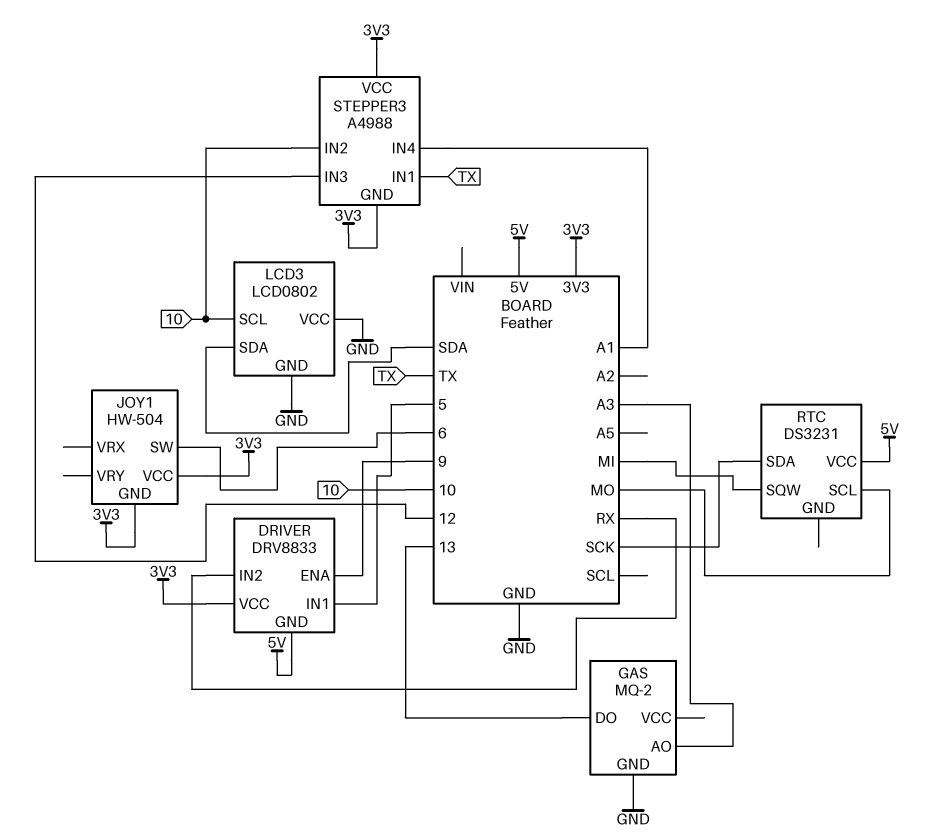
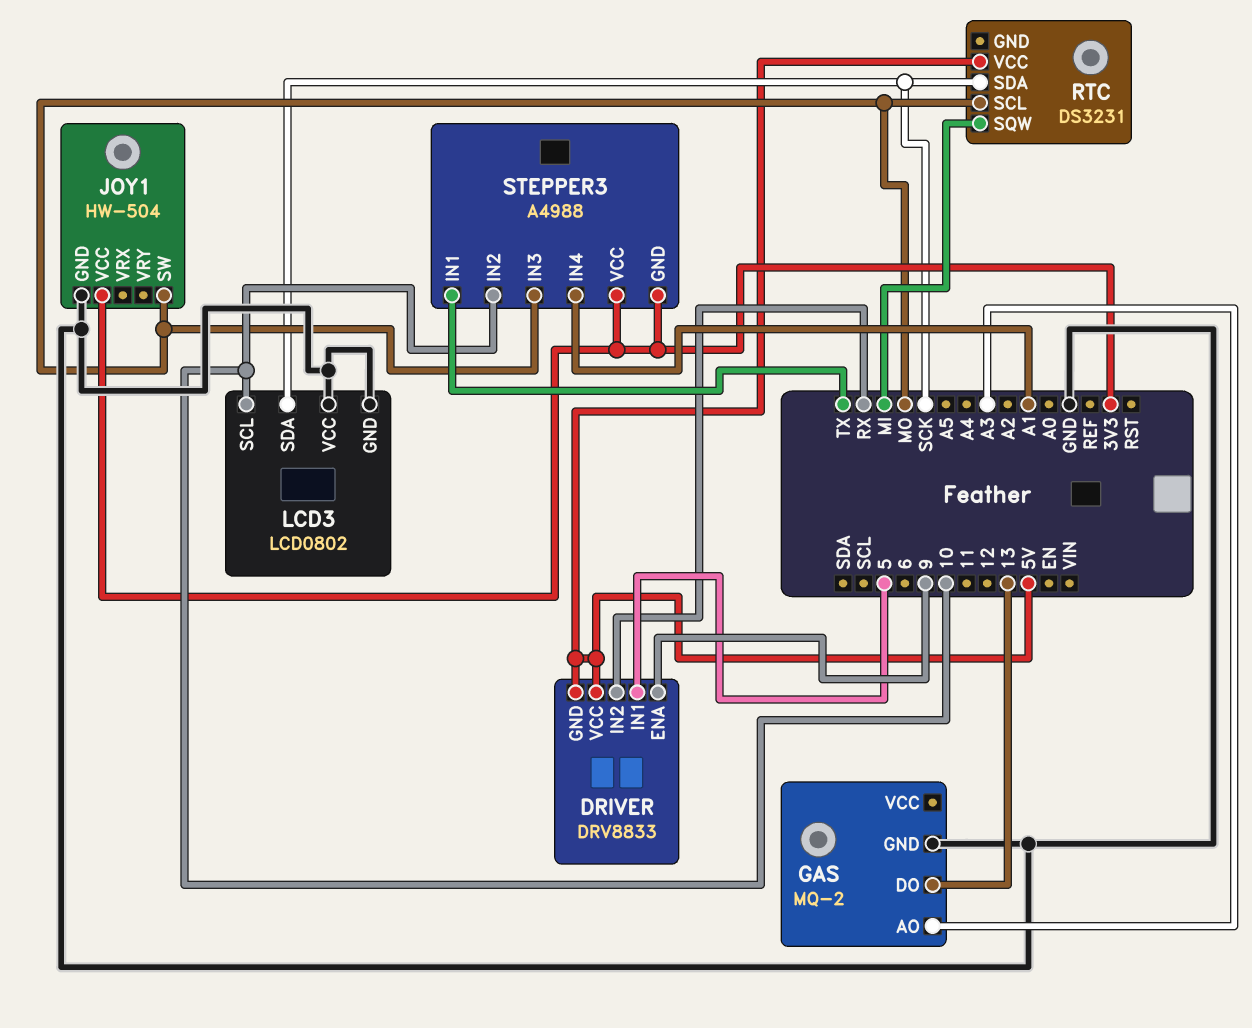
DRIVER pin VCC: 3V3 -> 5V
JOY1 pin GND: 3V3 -> GND
JOY1 pin SW: 6 -> MO
LCD3 pin SDA: SDA -> SCK
STEPPER3 pin IN3: 12 -> MO

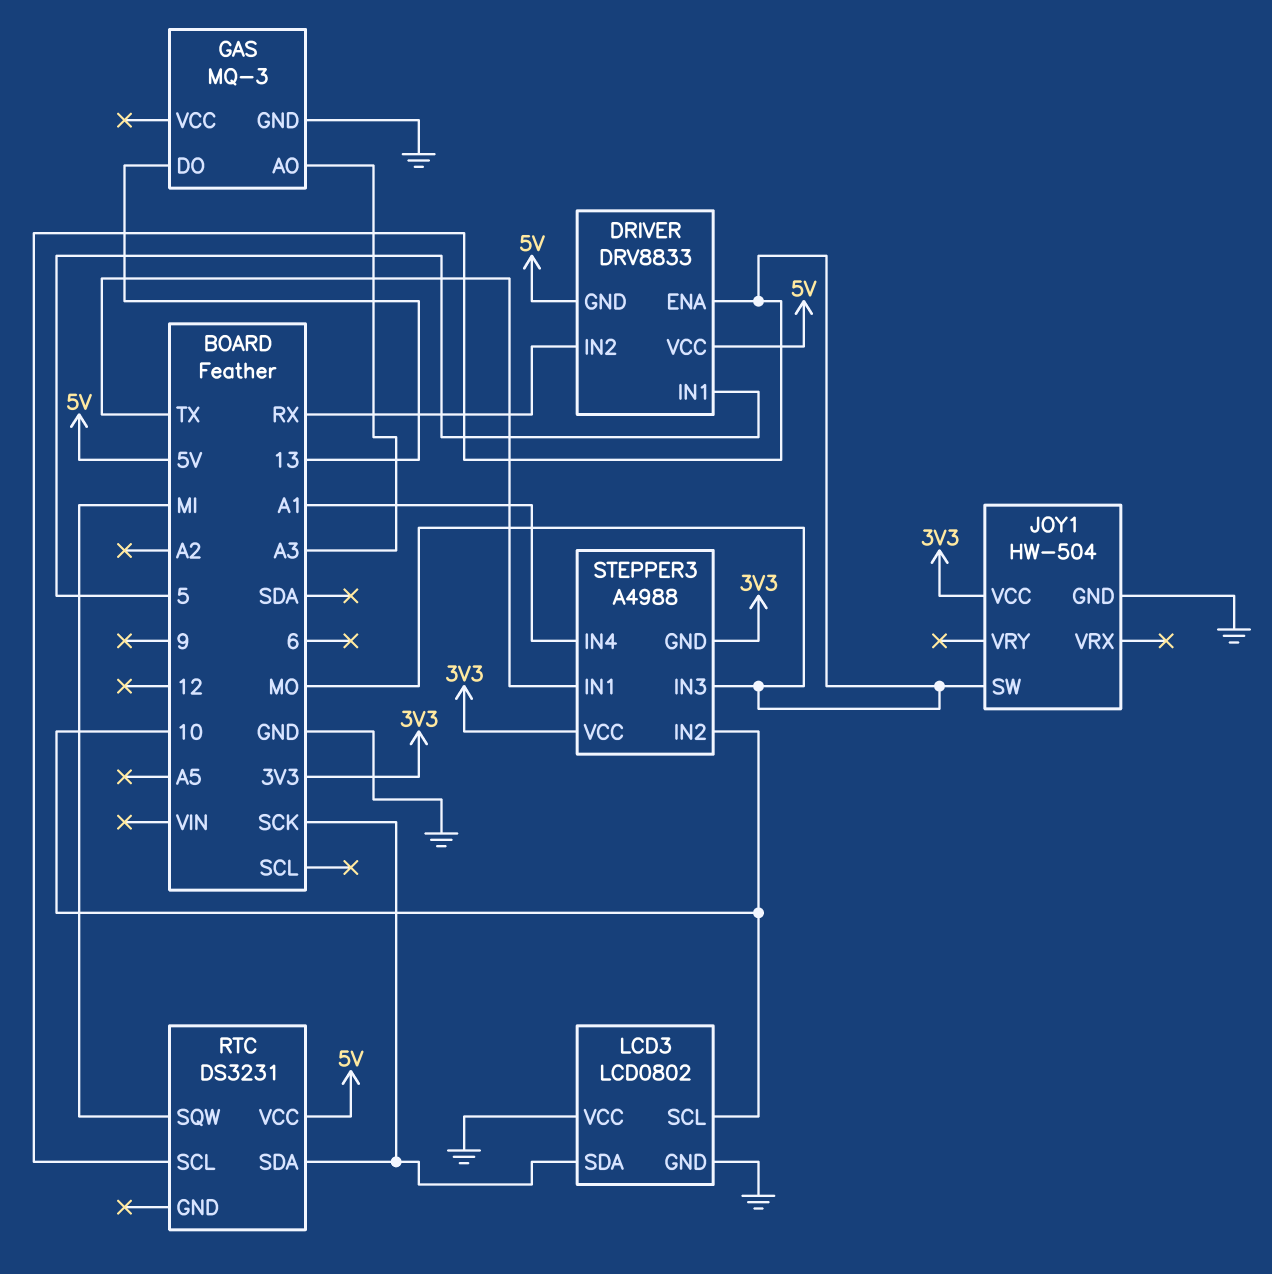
DRIVER pin ENA: 9 -> MO
GAS: MQ-2 -> MQ-3

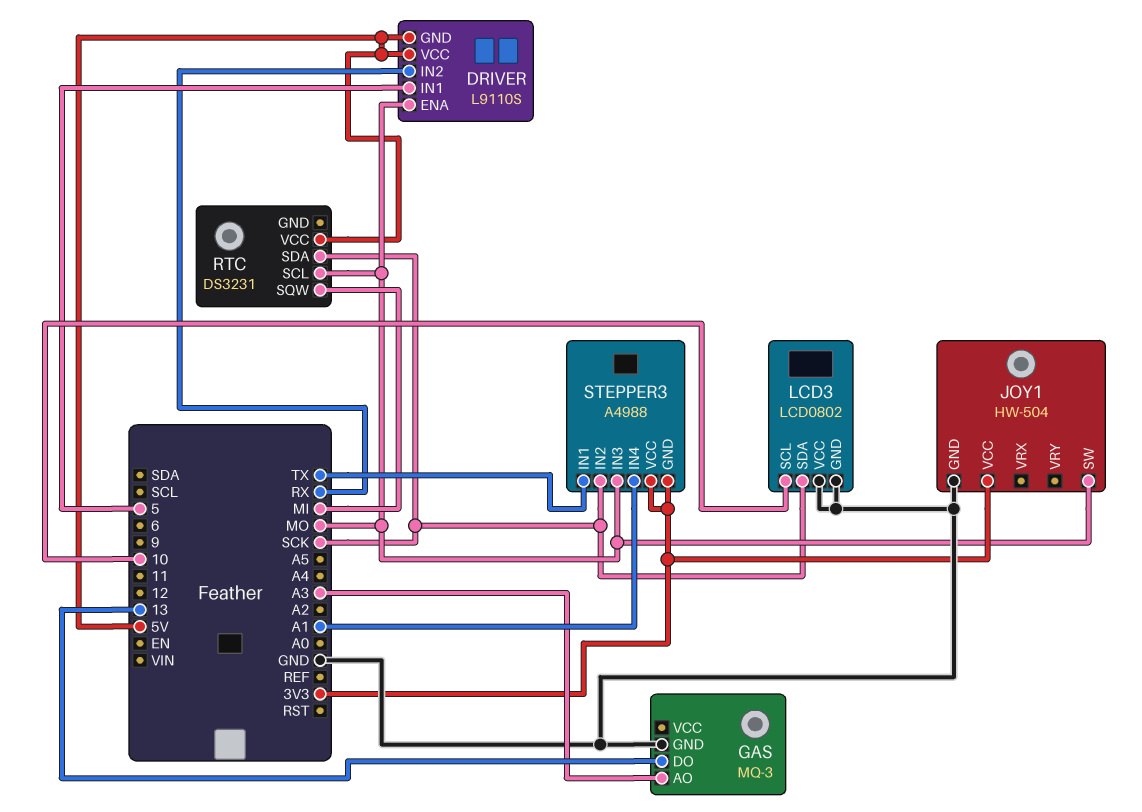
DRIVER: DRV8833 -> L9110S
STEPPER3 pin IN2: 10 -> SCK

